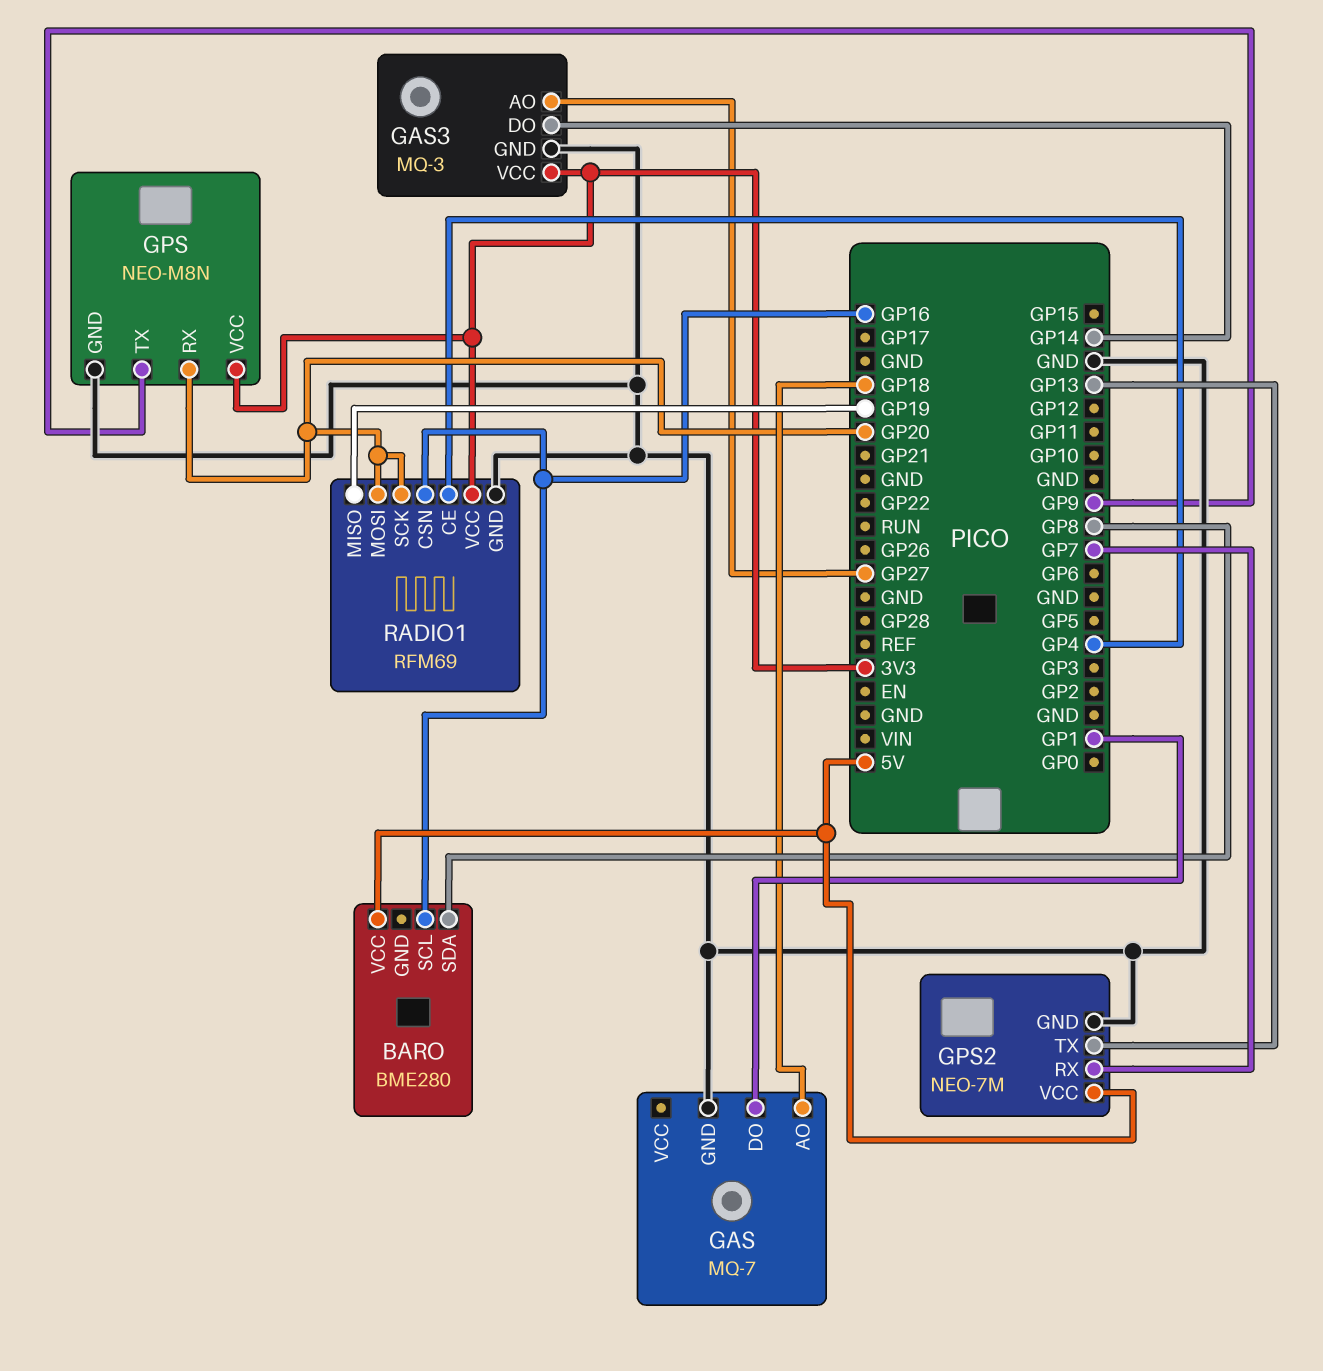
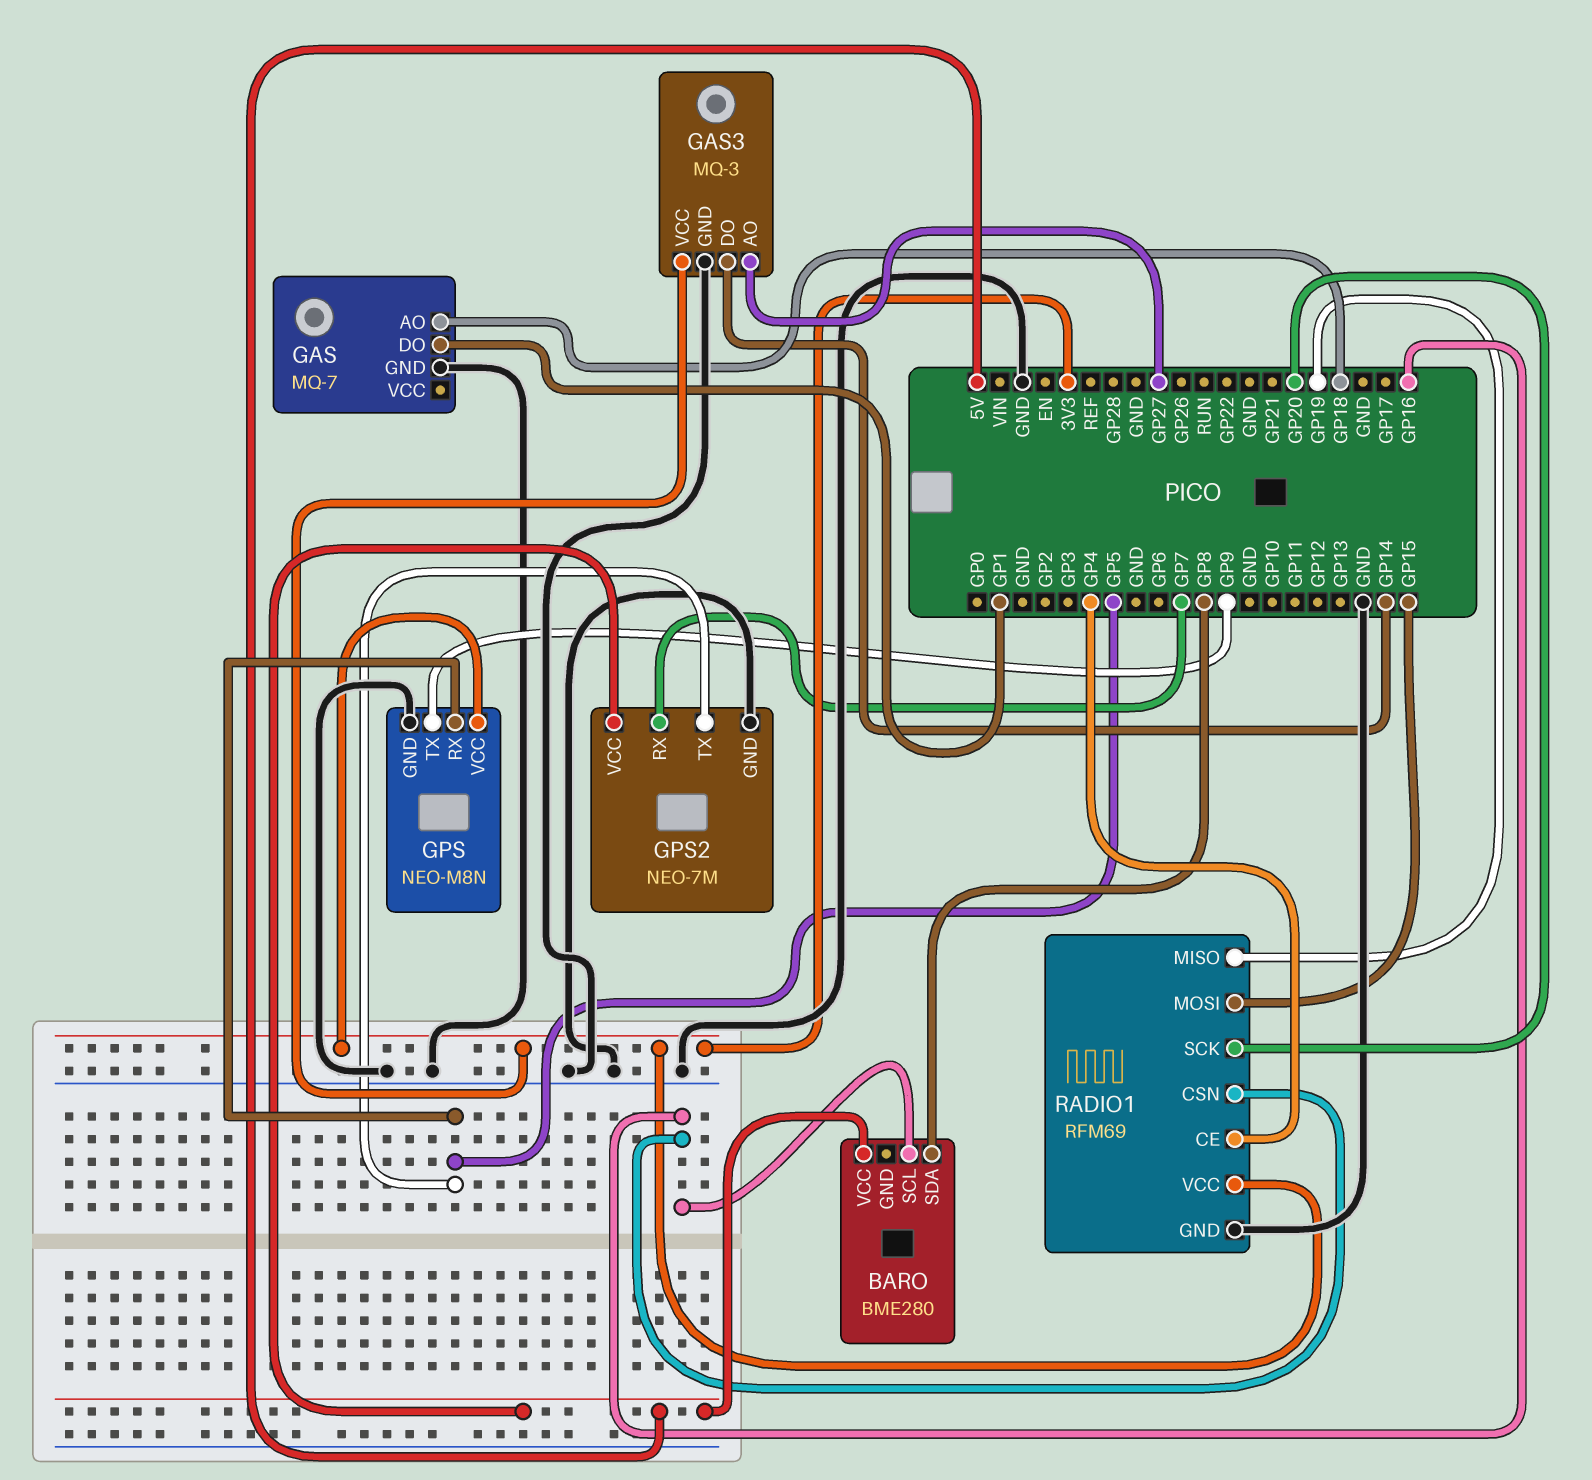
GPS pin RX: GP20 -> GP5
GPS2 pin TX: GP13 -> GP5
RADIO1 pin MOSI: GP20 -> GP15

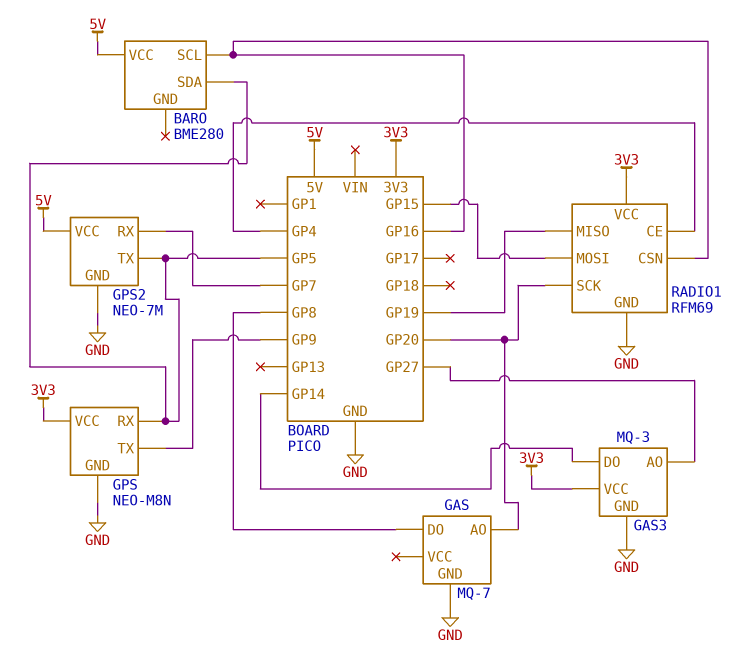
BARO pin SDA: GP8 -> GP5
GAS pin AO: GP18 -> GP20
GAS pin DO: GP1 -> GP8

